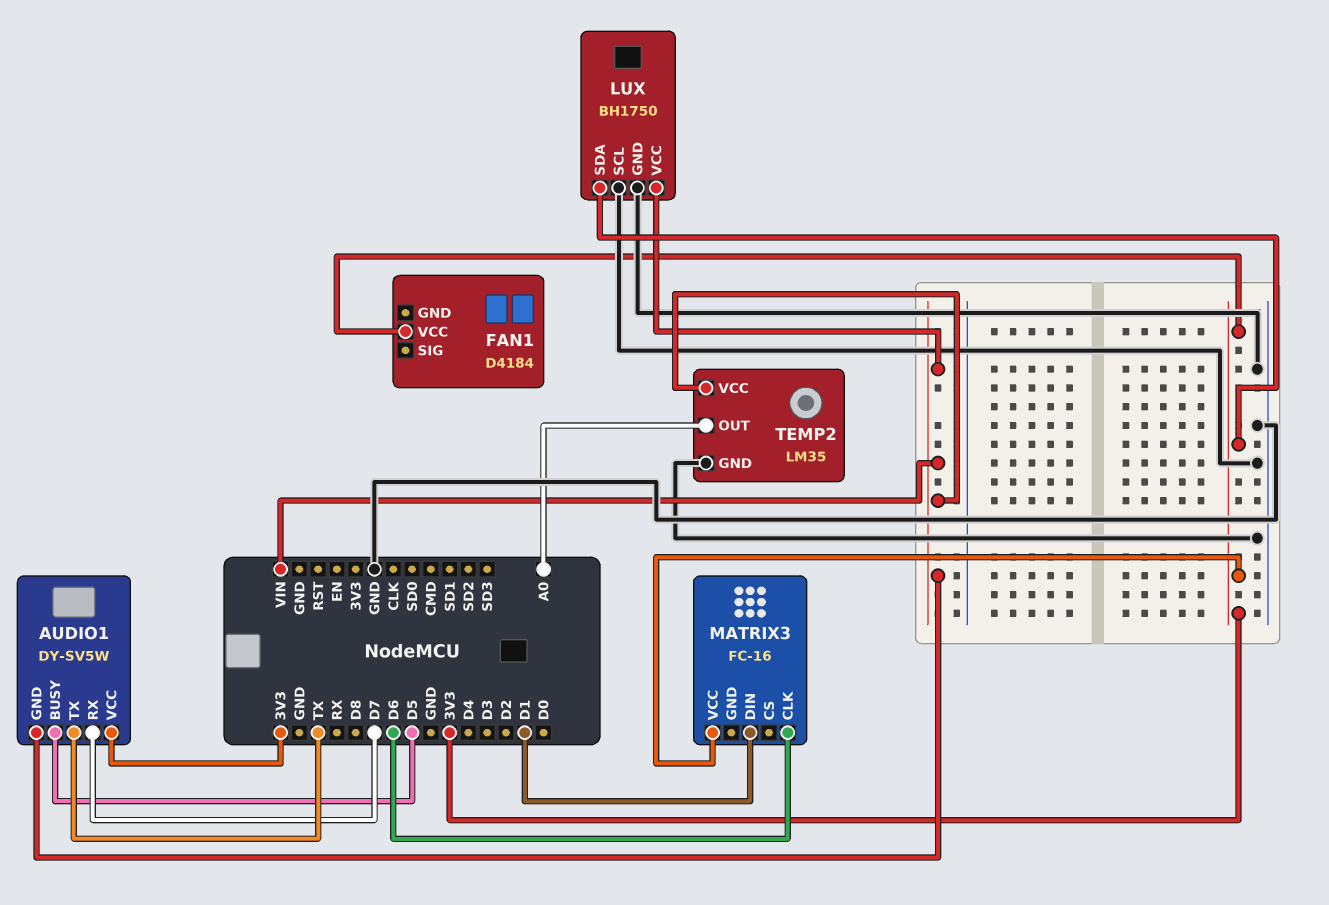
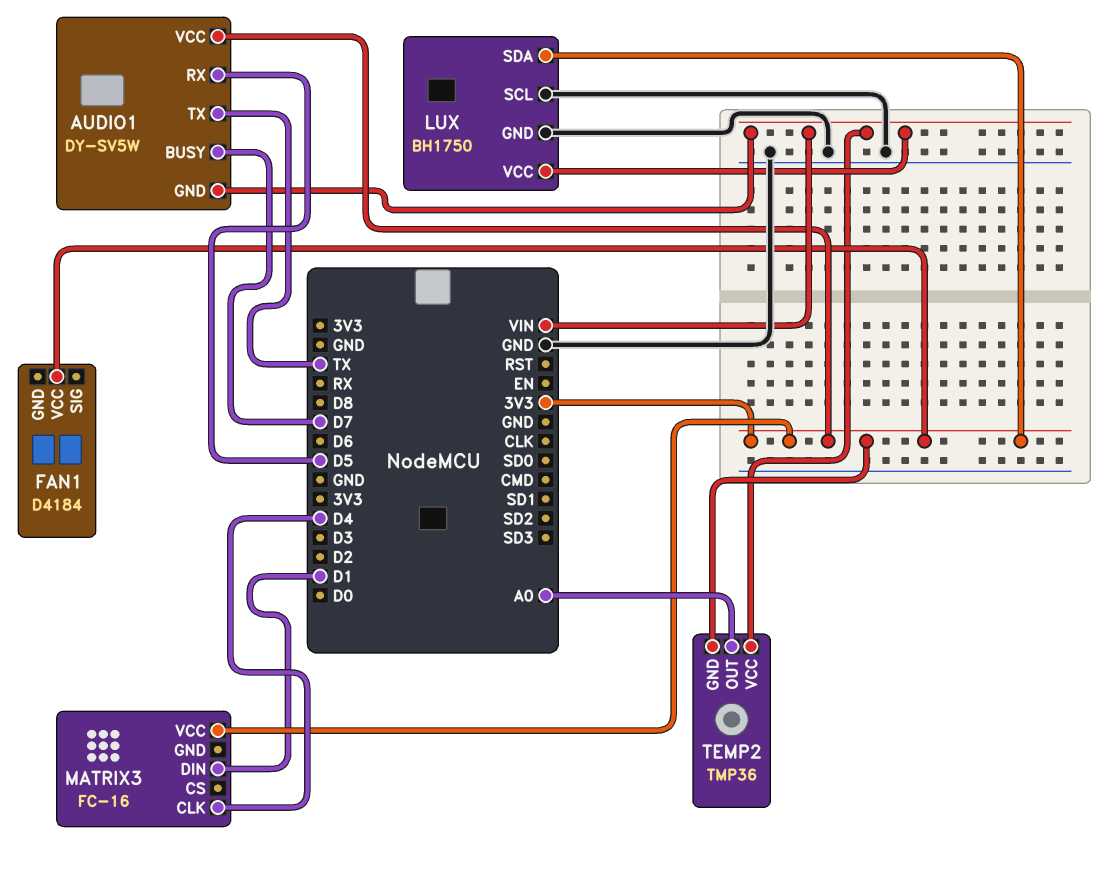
AUDIO1 pin BUSY: D5 -> D7
AUDIO1 pin RX: D7 -> D5
MATRIX3 pin CLK: D6 -> D4
TEMP2: LM35 -> TMP36
TEMP2 pin GND: GND -> 3V3

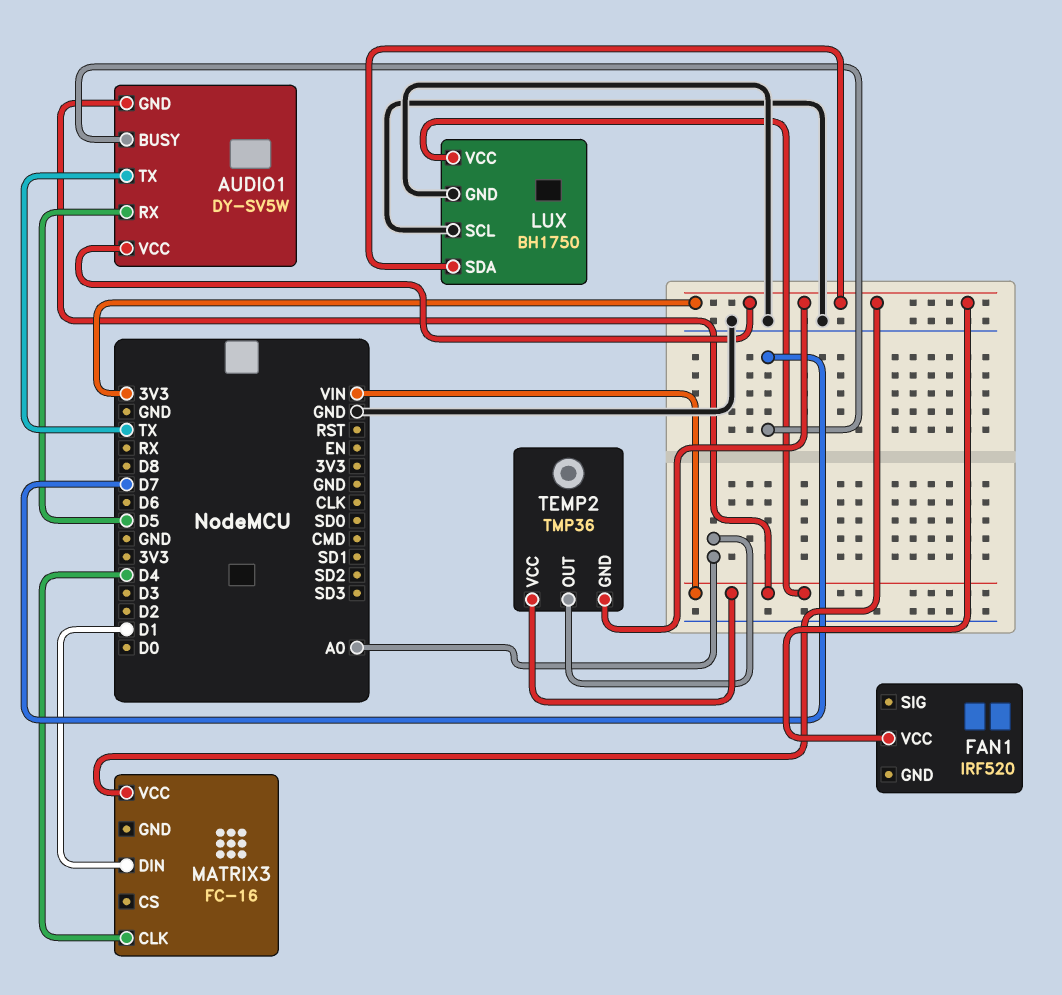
FAN1: D4184 -> IRF520

